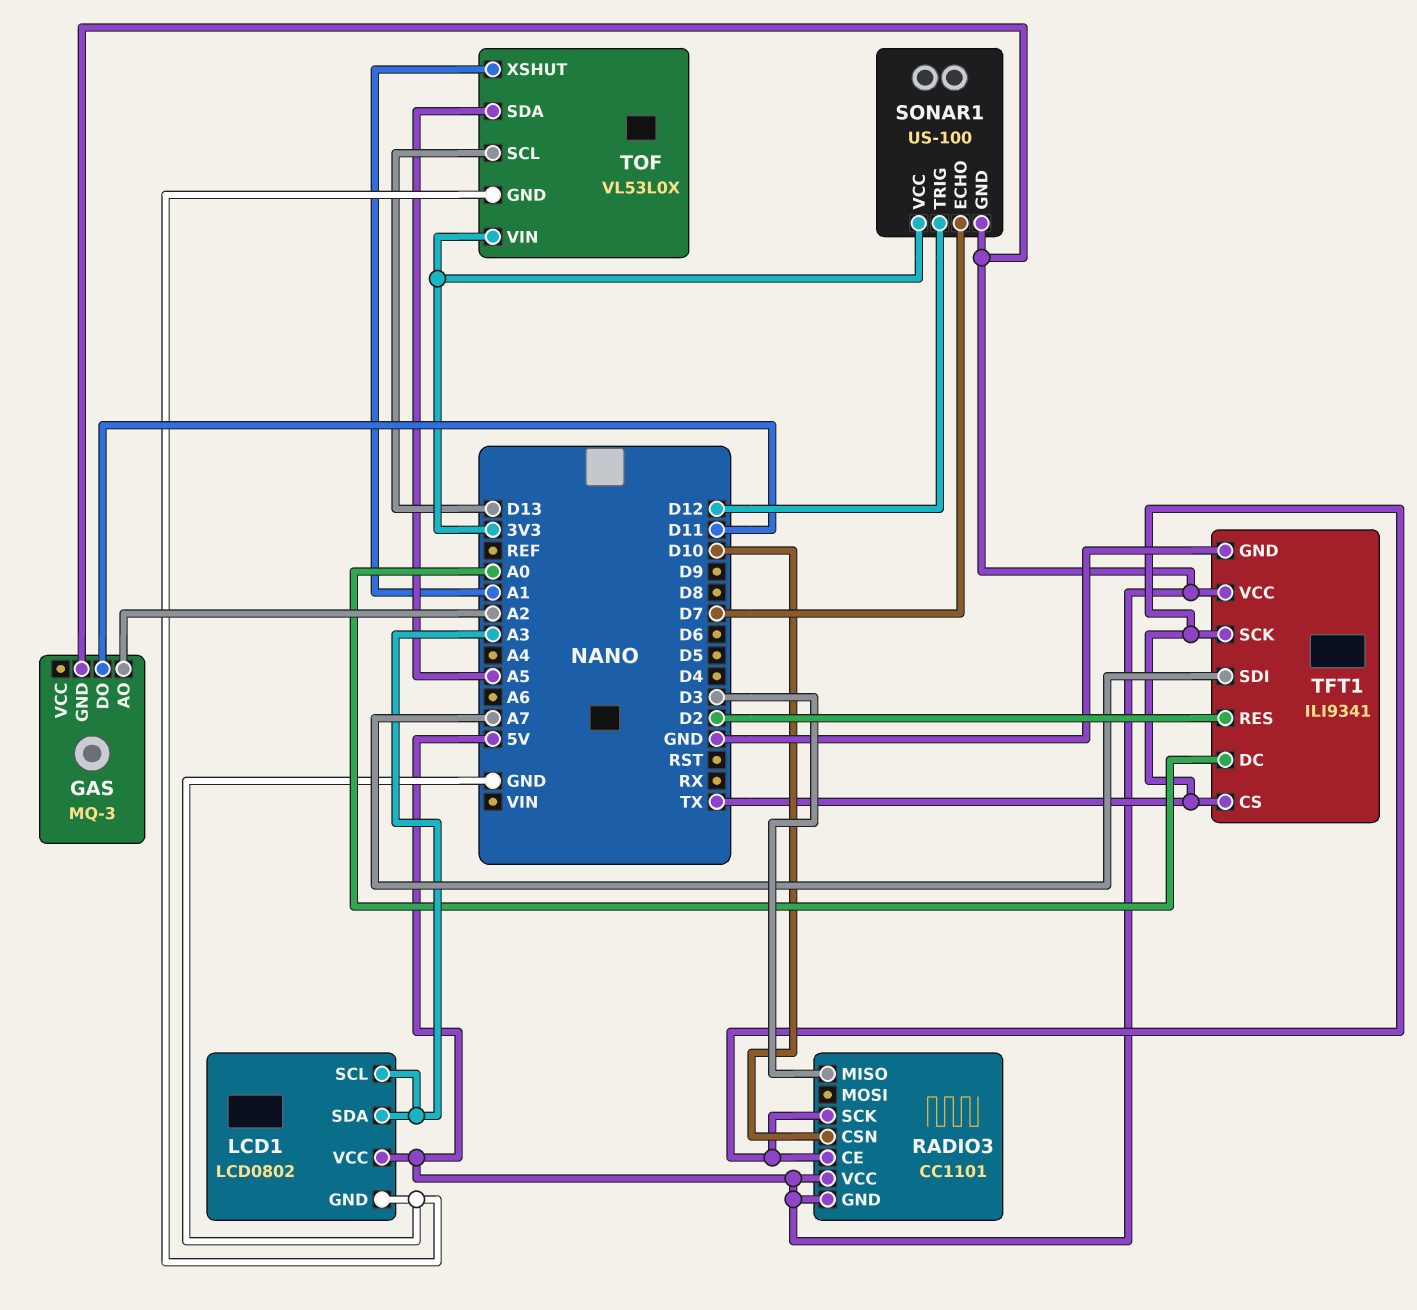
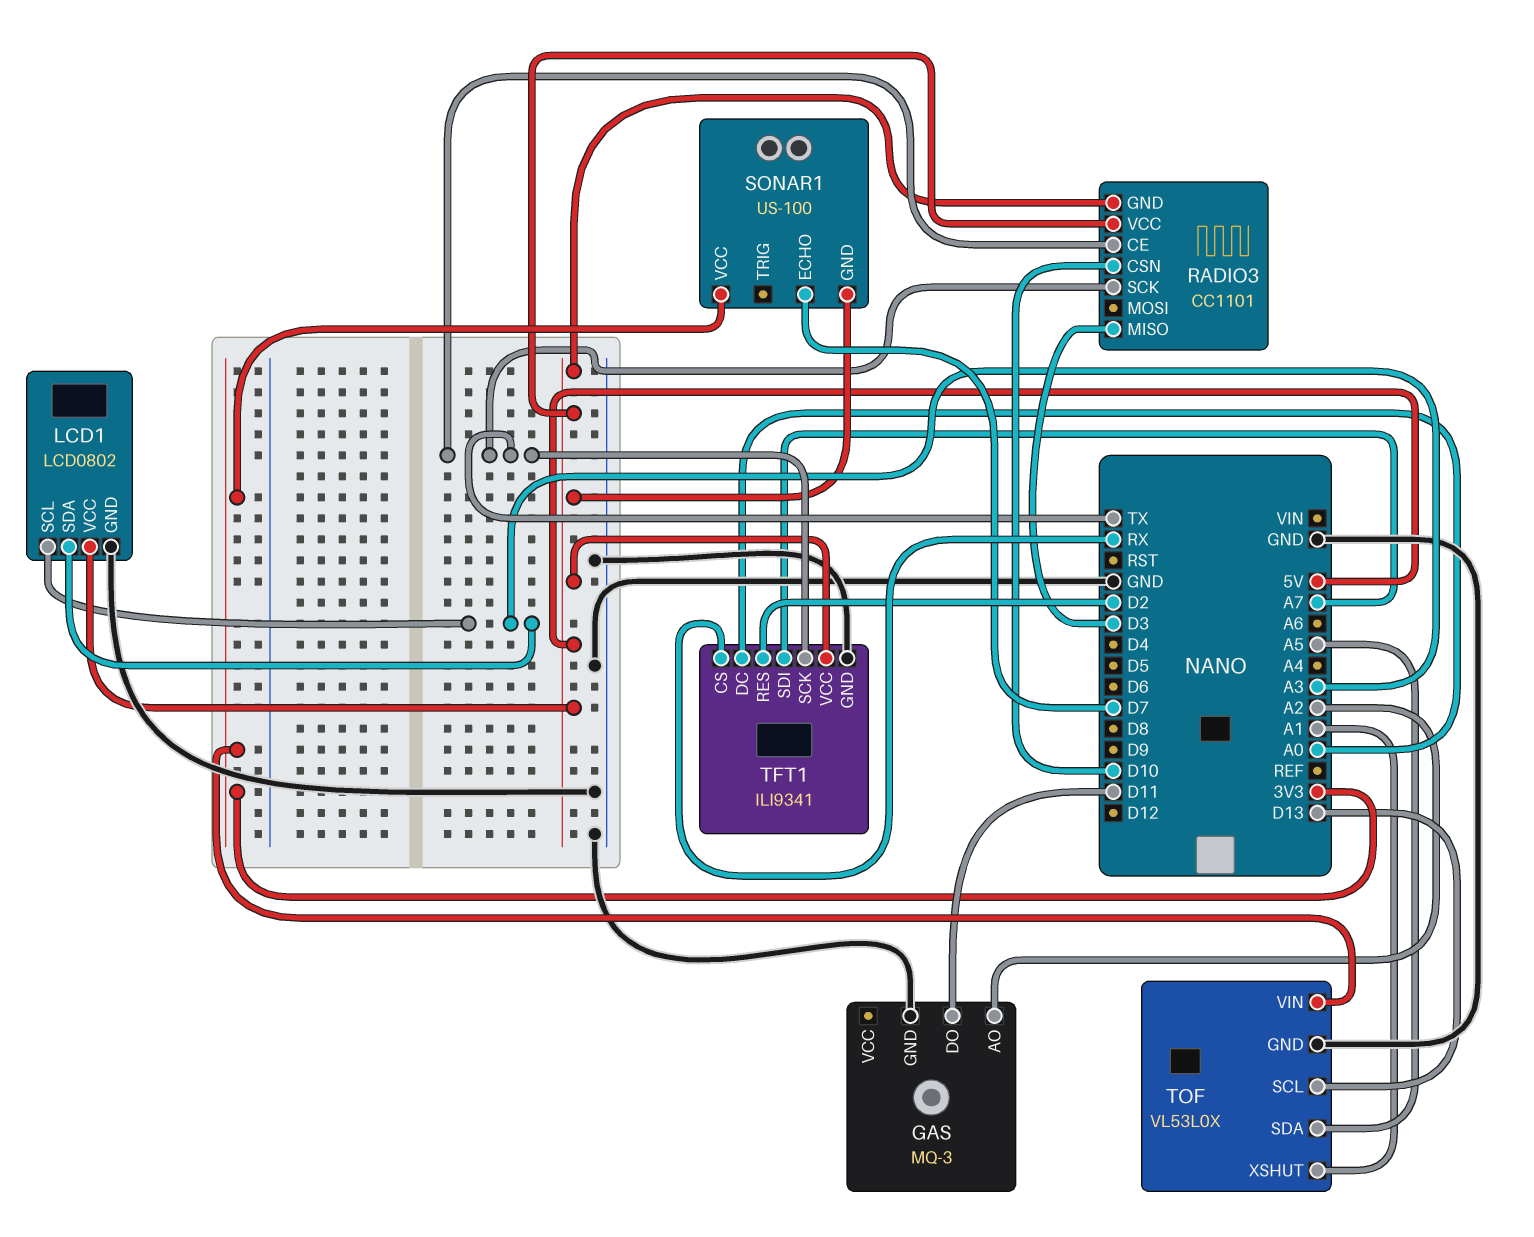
GAS pin GND: 5V -> GND
SONAR1 pin TRIG: D12 -> none
TFT1 pin CS: TX -> RX

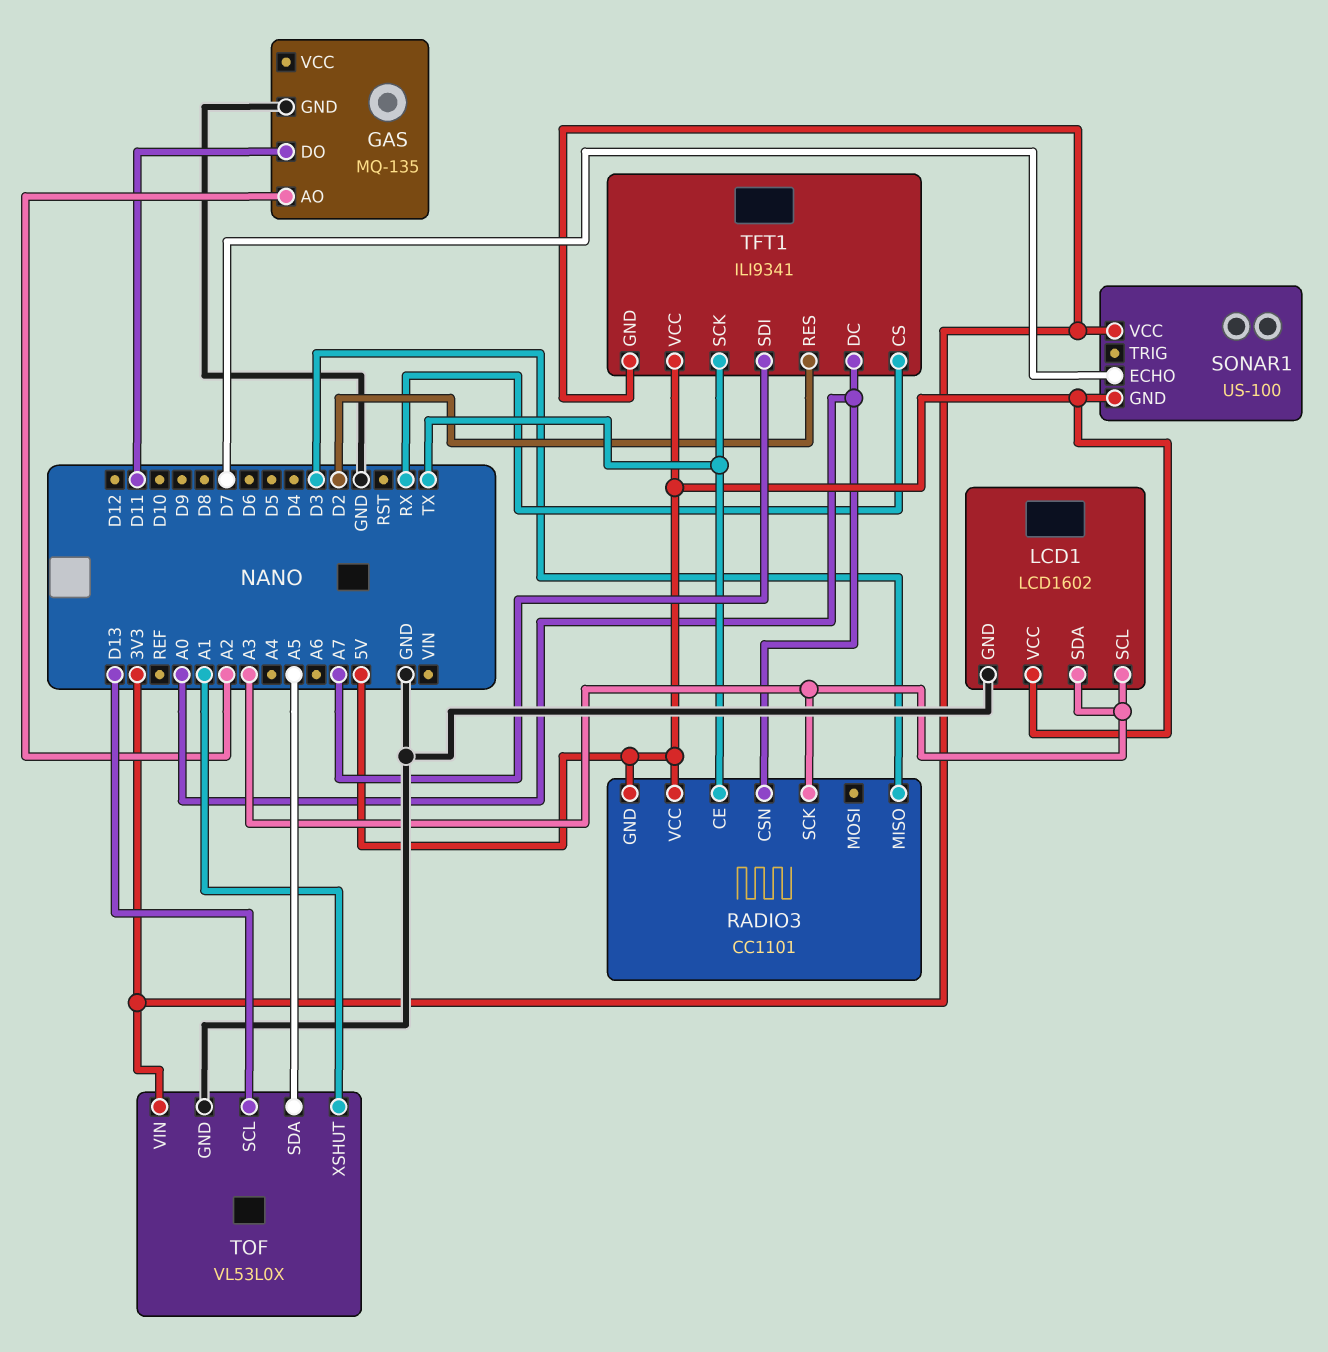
GAS: MQ-3 -> MQ-135
LCD1: LCD0802 -> LCD1602
RADIO3 pin CSN: D10 -> A0
RADIO3 pin SCK: TX -> A3
TFT1 pin GND: GND -> 3V3

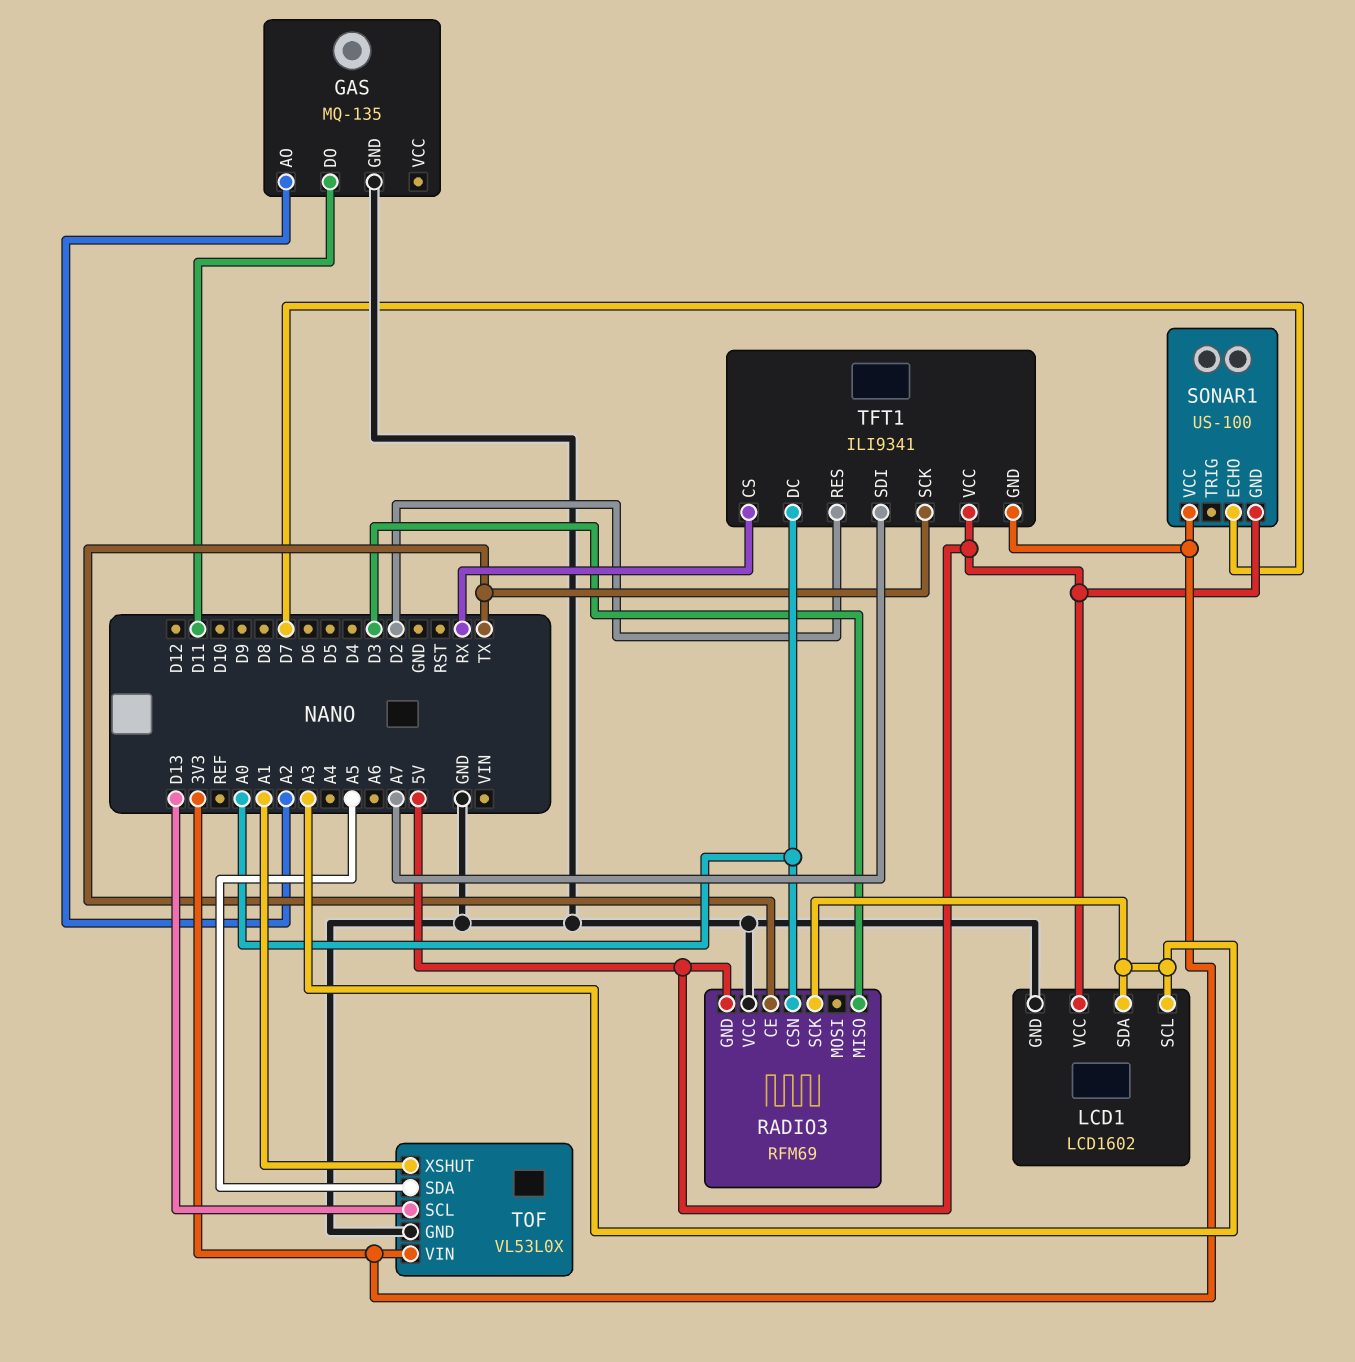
RADIO3: CC1101 -> RFM69
RADIO3 pin VCC: 5V -> GND

